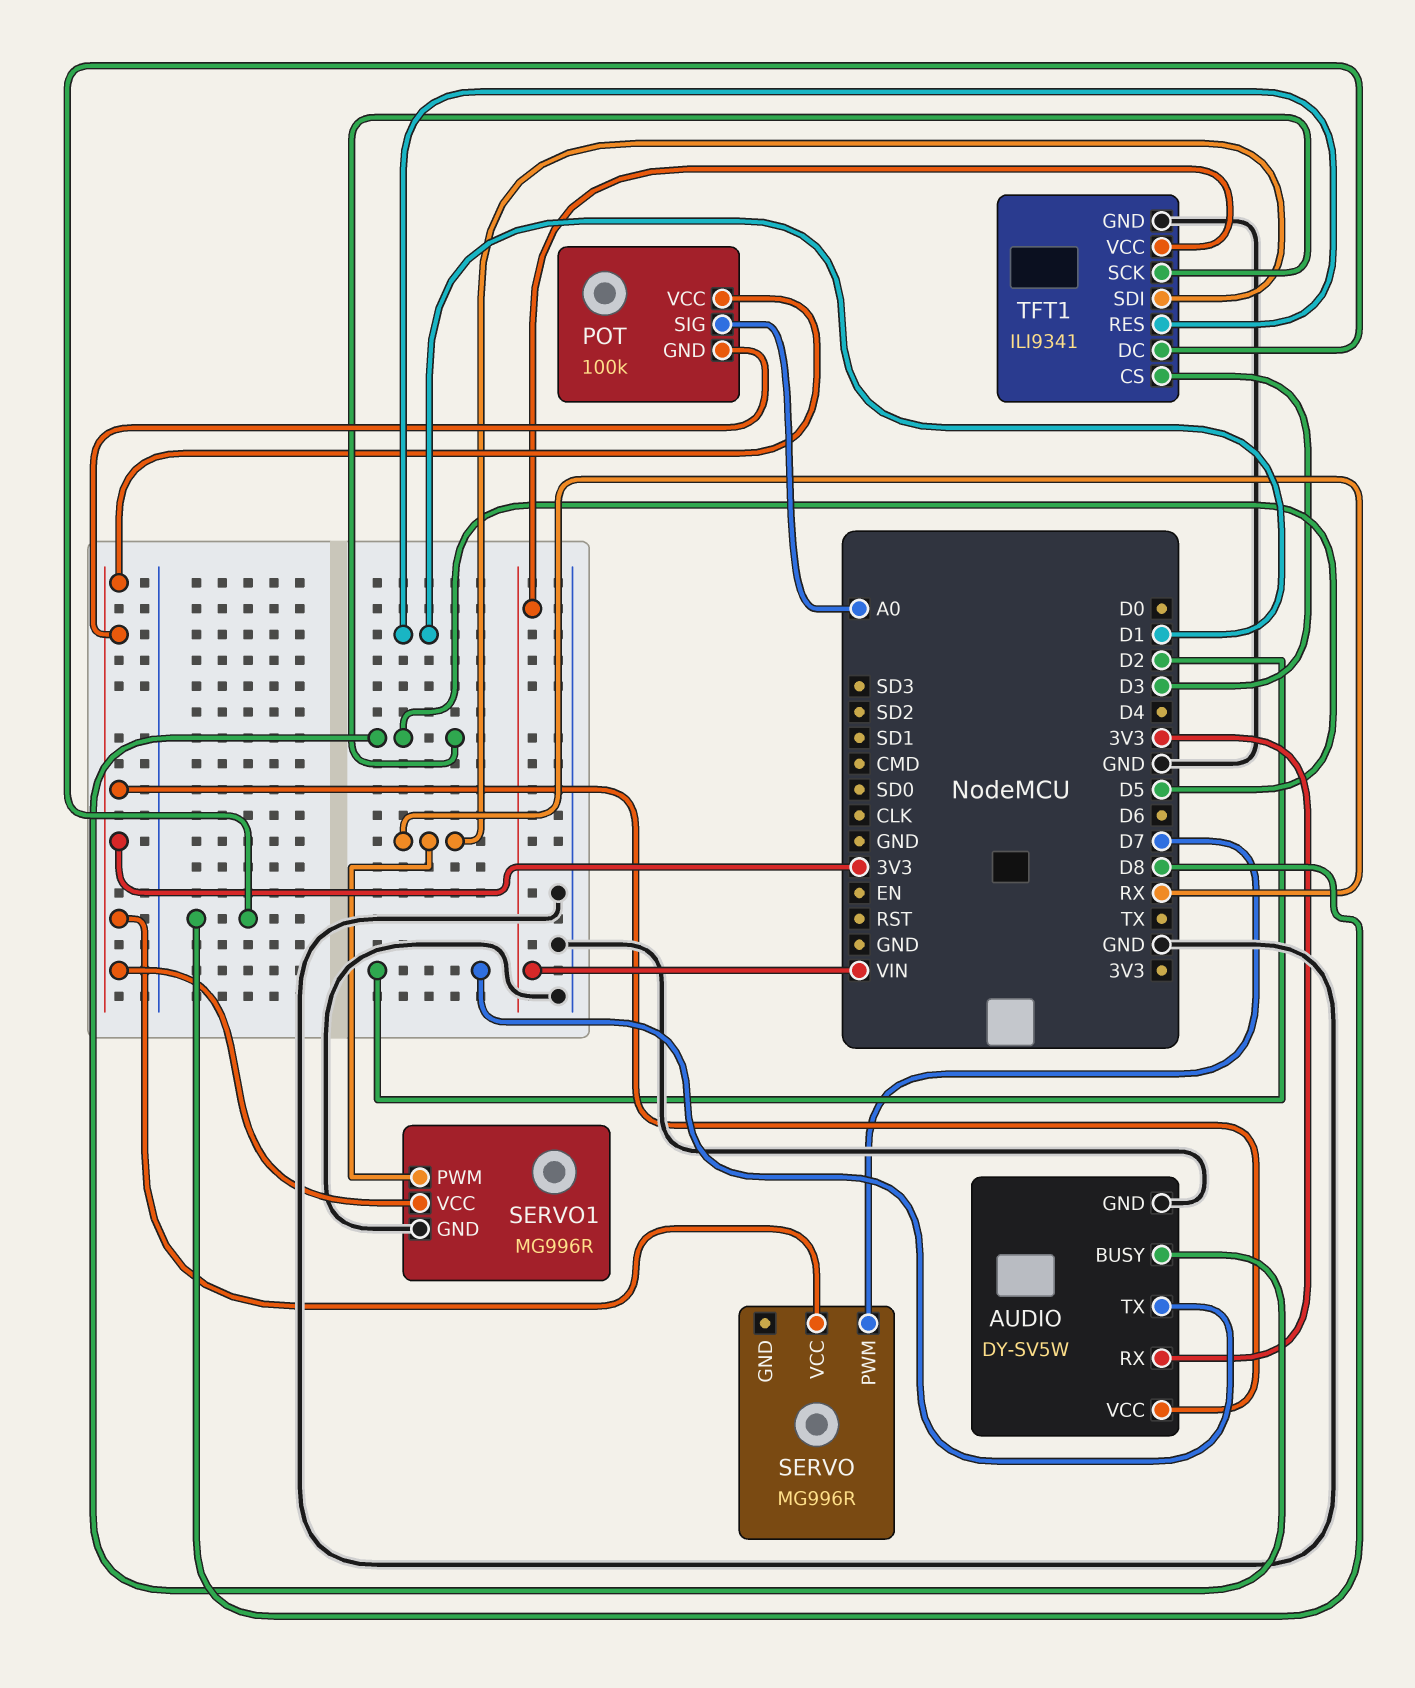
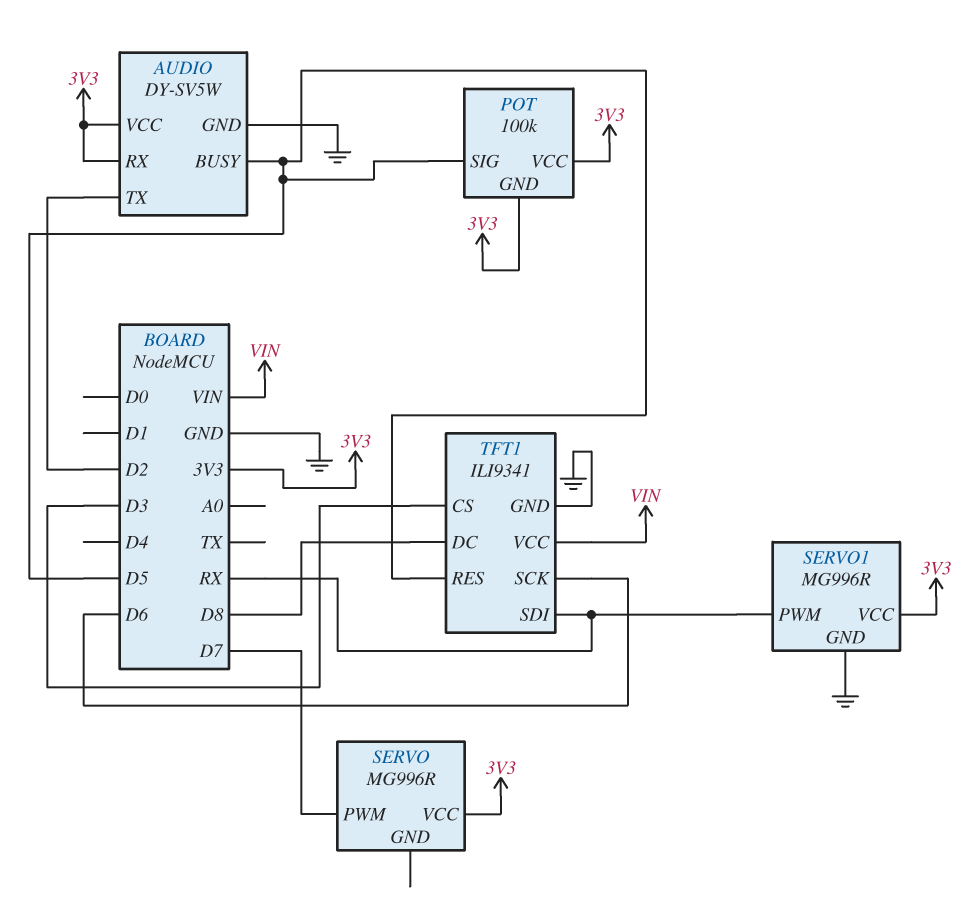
POT pin SIG: A0 -> D5
TFT1 pin RES: D1 -> D5
TFT1 pin SCK: D5 -> D6

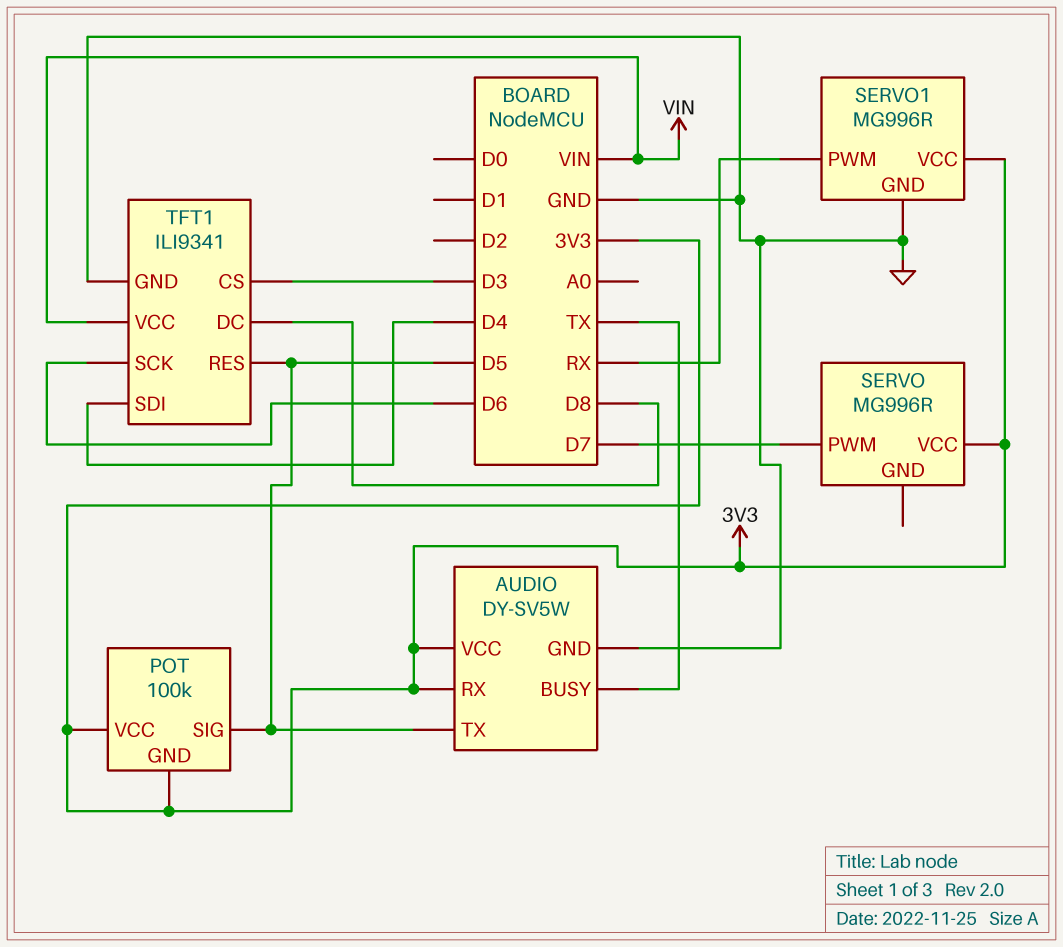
AUDIO pin BUSY: D5 -> TX
AUDIO pin TX: D2 -> D5
TFT1 pin SDI: RX -> D4

